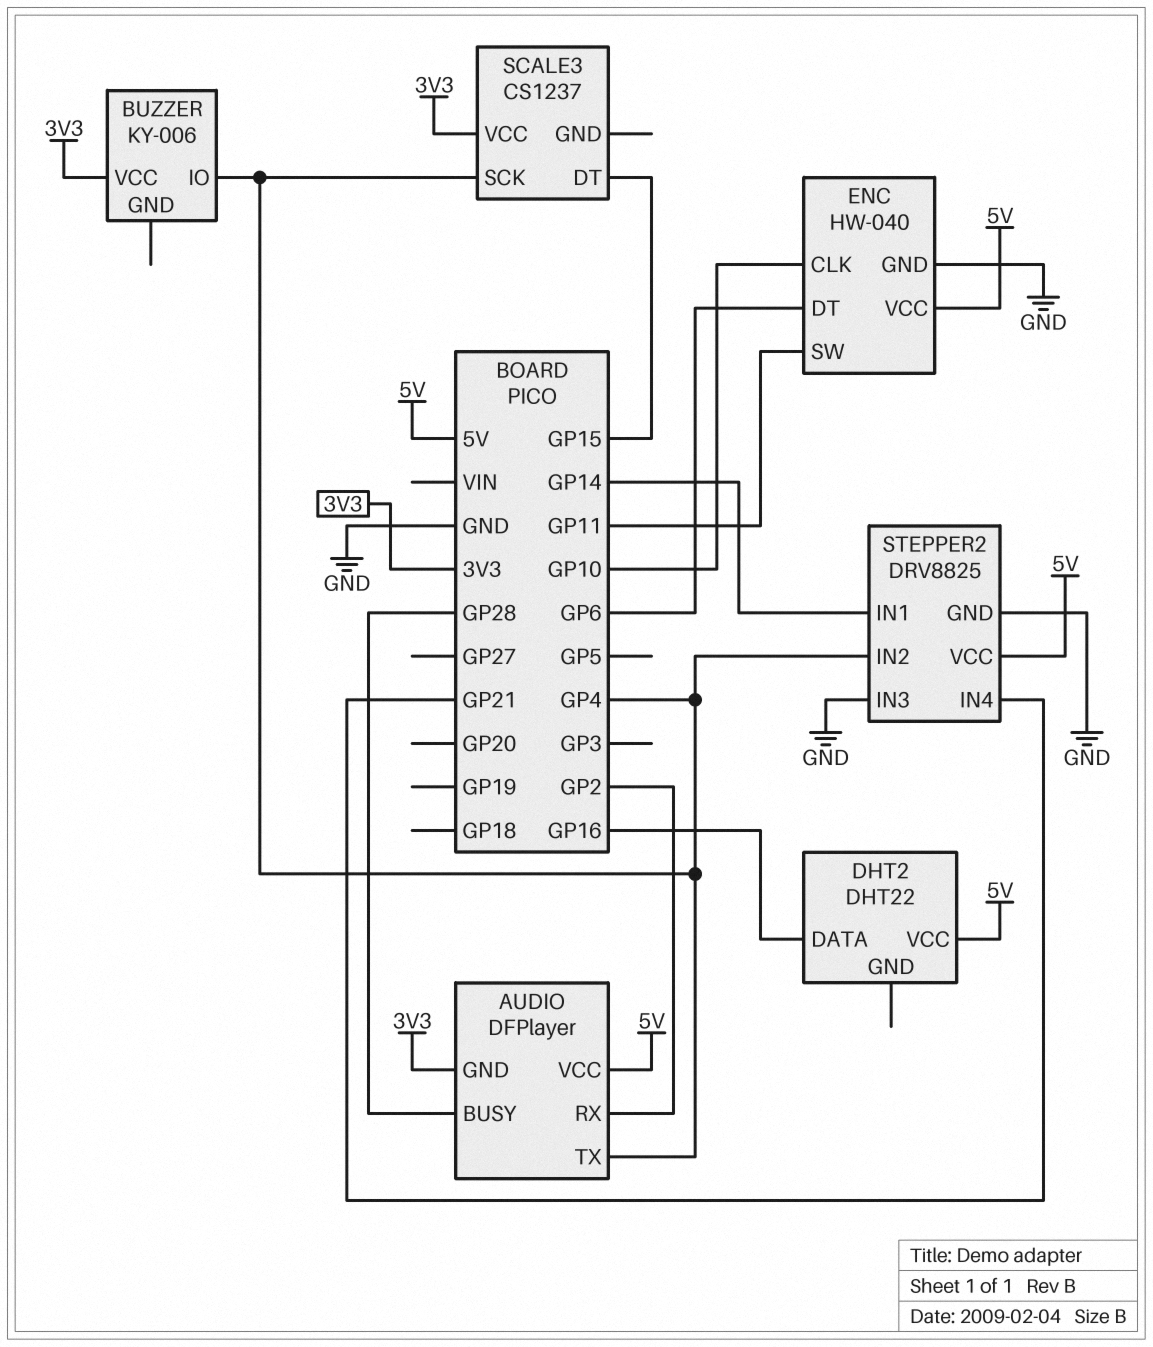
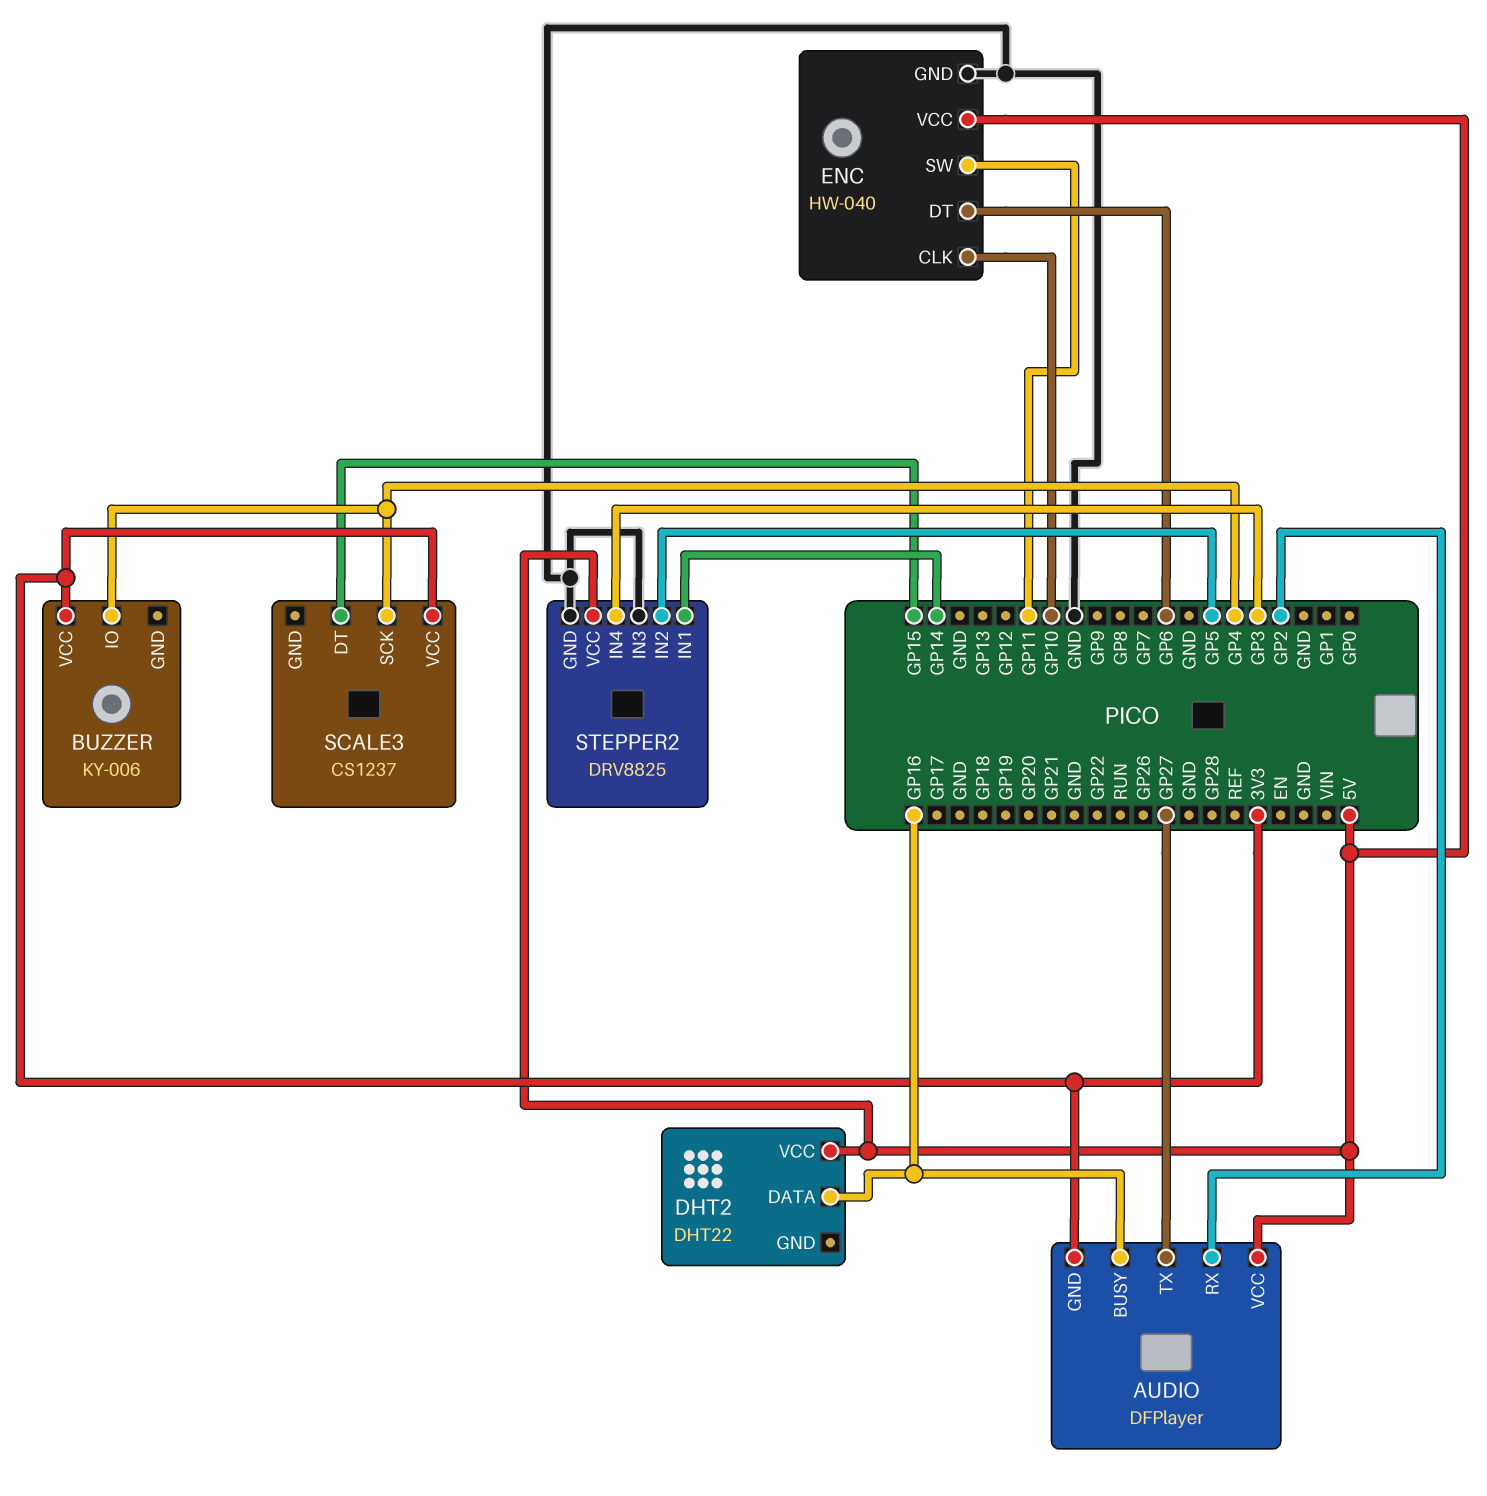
AUDIO pin BUSY: GP28 -> GP16
AUDIO pin TX: GP4 -> GP27
STEPPER2 pin IN2: GP4 -> GP5
STEPPER2 pin IN4: GP21 -> GP3

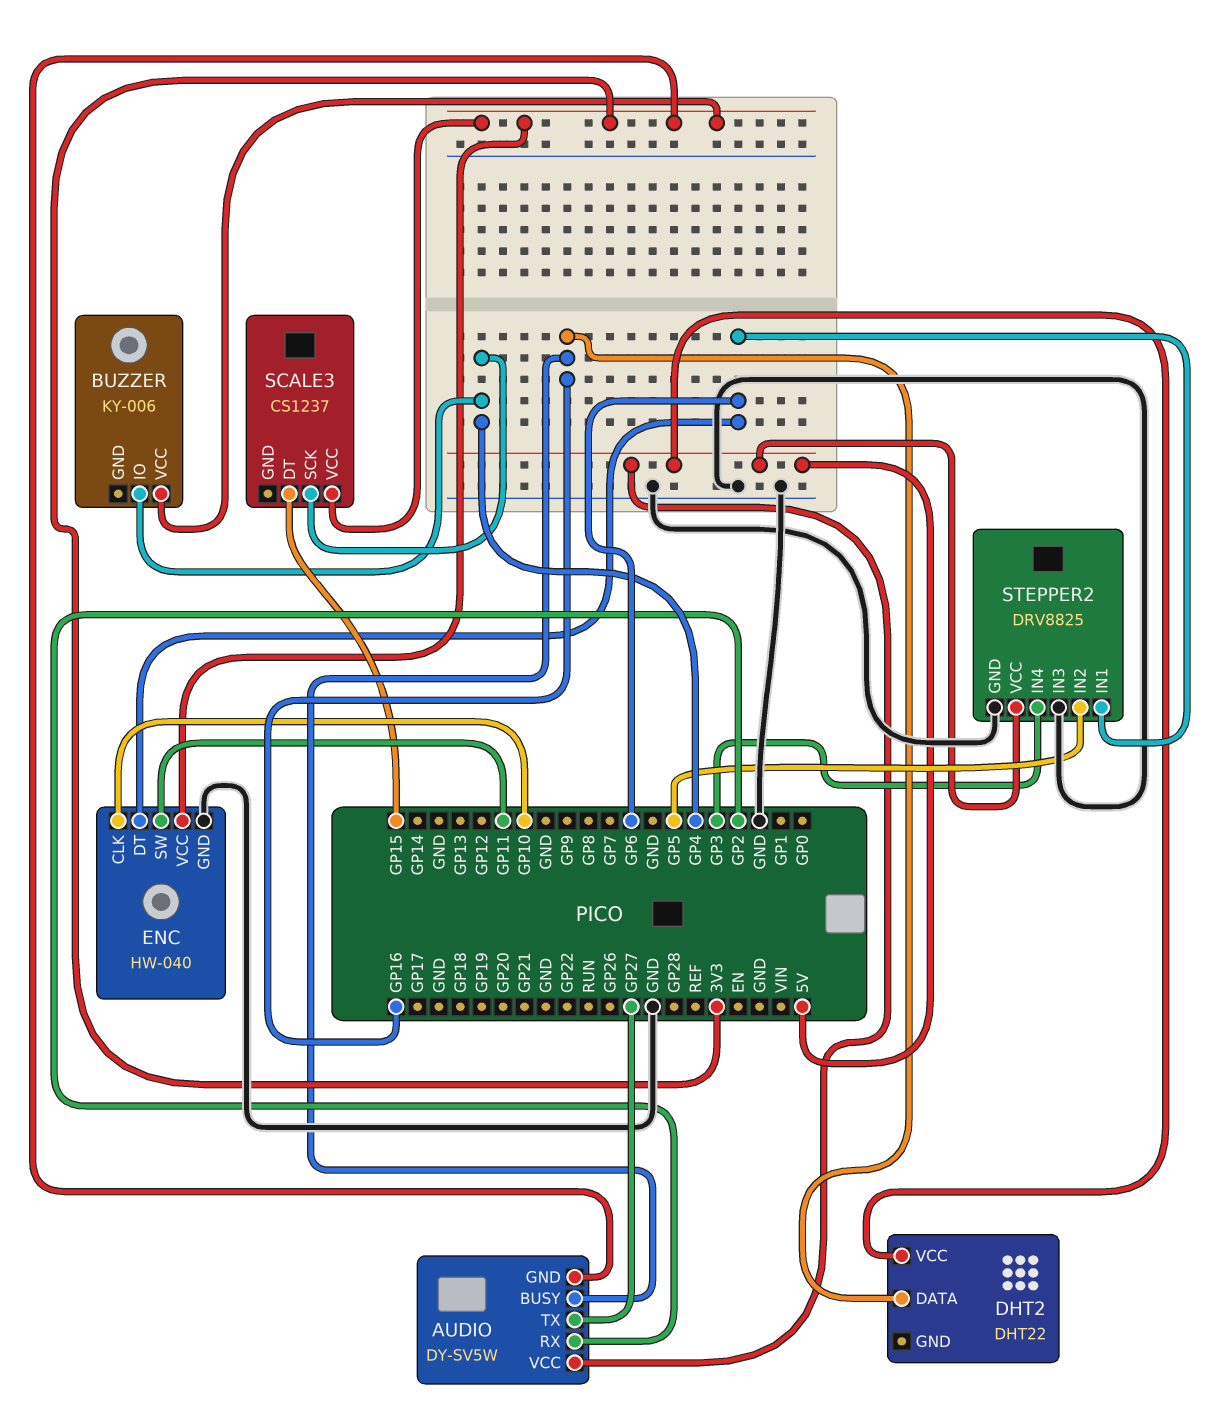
AUDIO: DFPlayer -> DY-SV5W
ENC pin VCC: 5V -> 3V3
STEPPER2 pin IN1: GP14 -> GP6

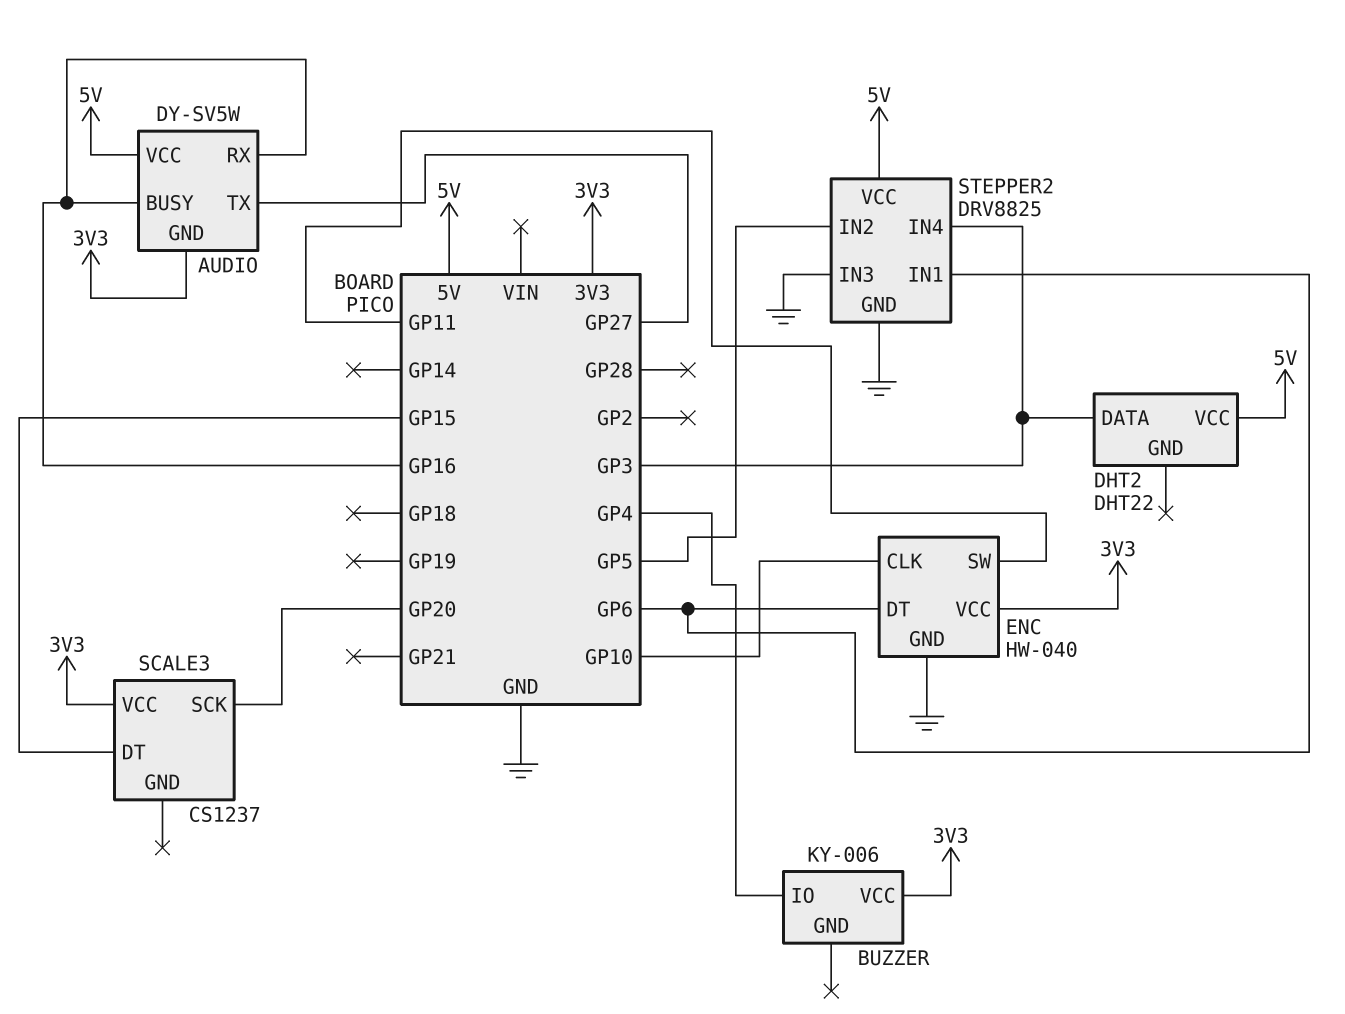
AUDIO pin RX: GP2 -> GP16
DHT2 pin DATA: GP16 -> GP3
SCALE3 pin SCK: GP4 -> GP20

